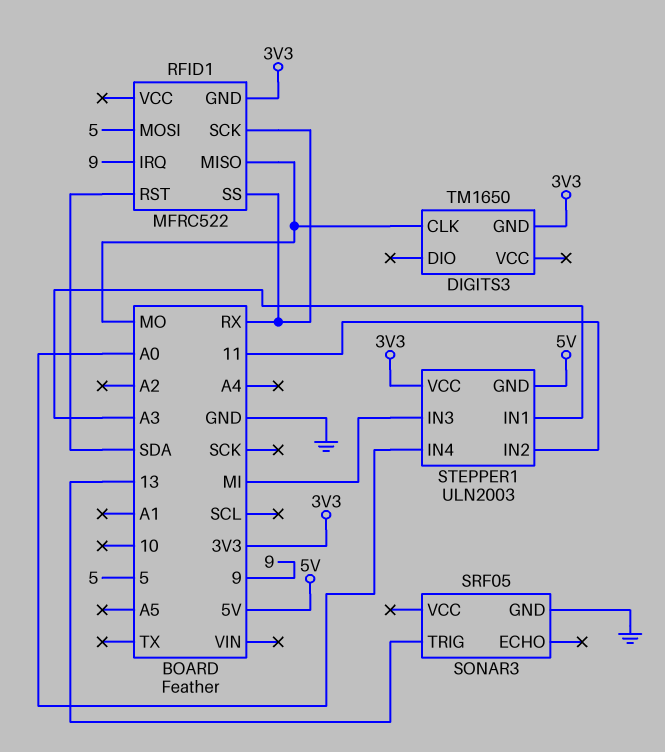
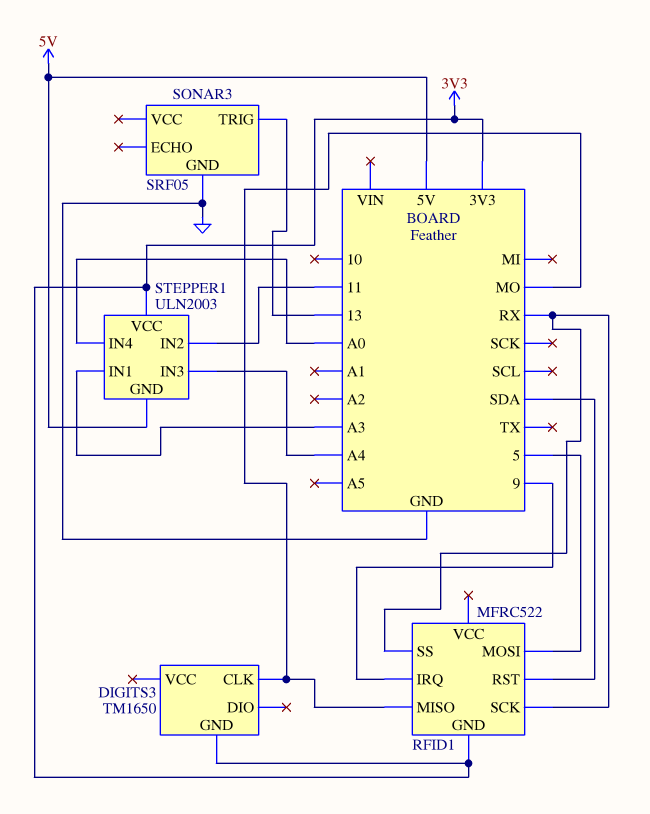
STEPPER1 pin IN3: MI -> A4

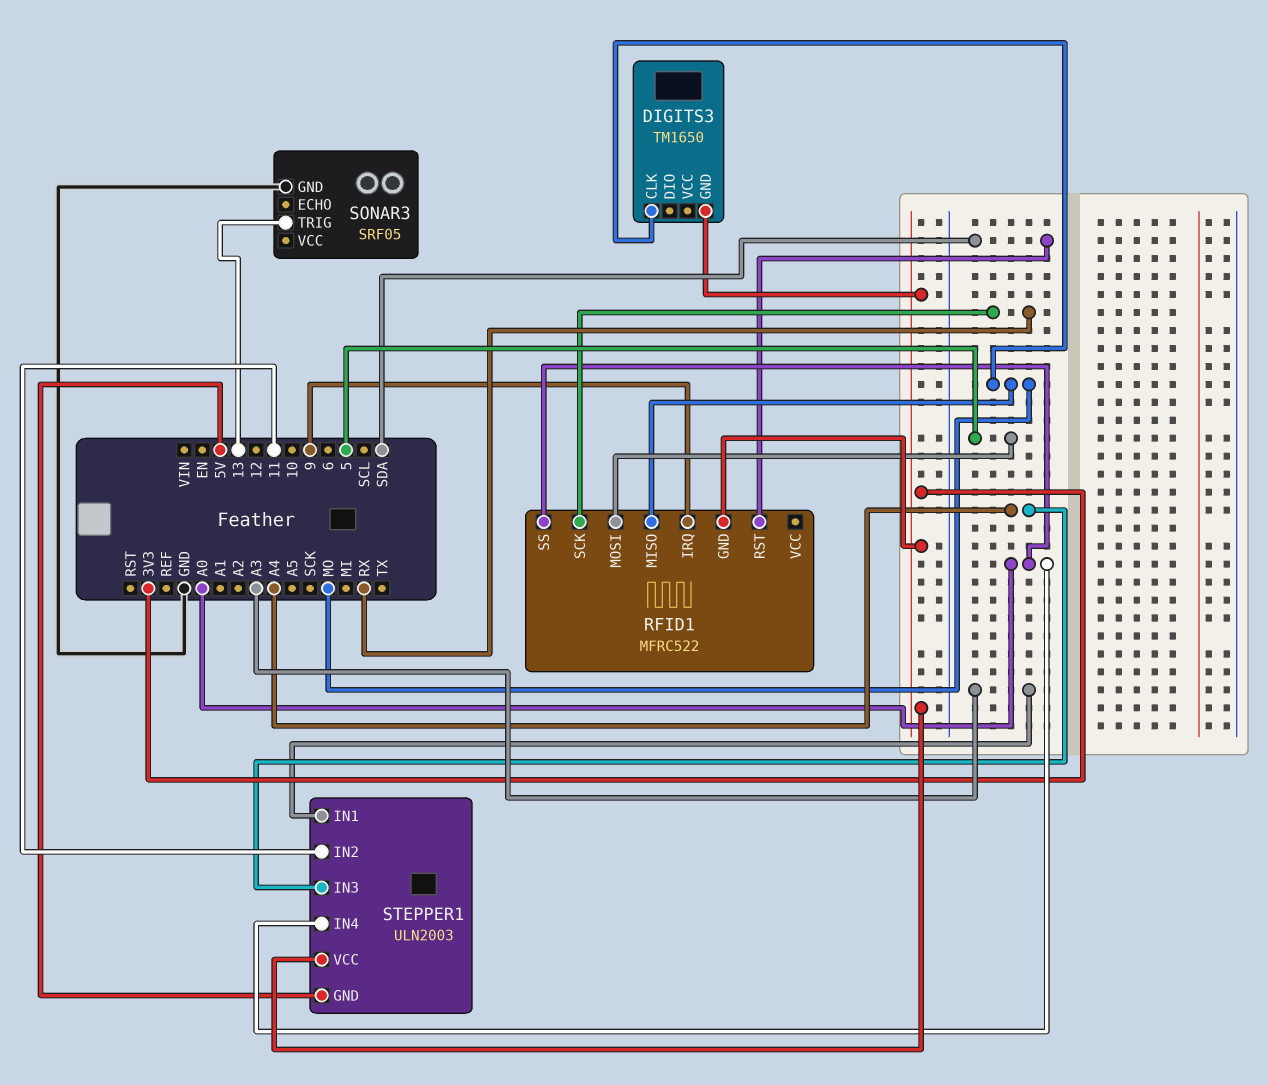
RFID1 pin SS: RX -> A0

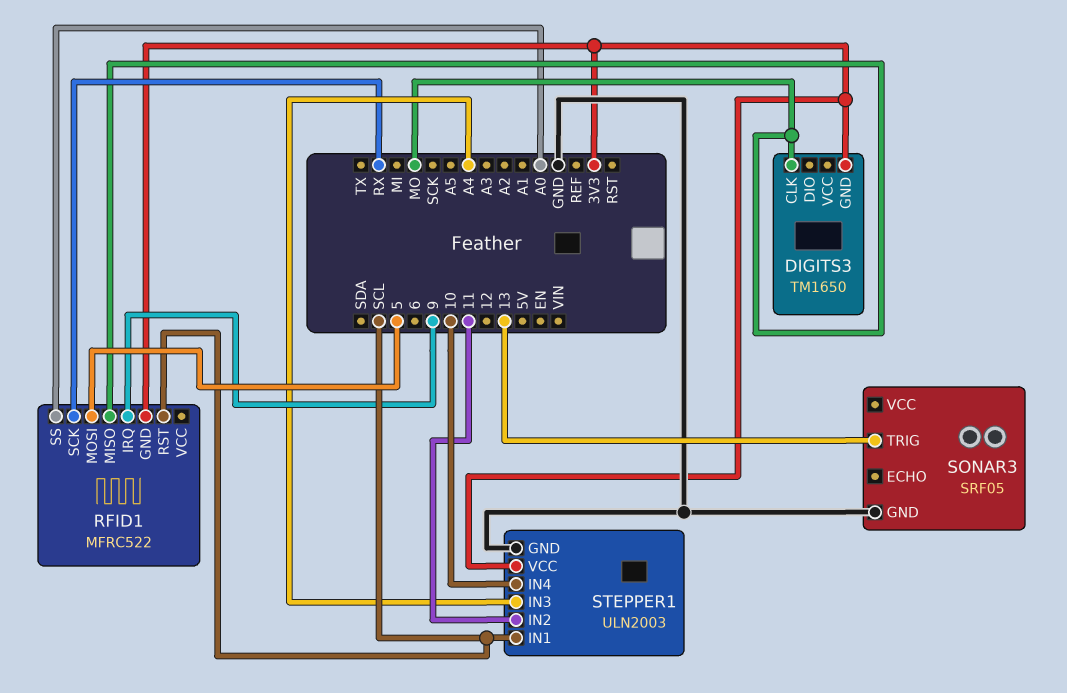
RFID1 pin RST: SDA -> SCL
STEPPER1 pin GND: 5V -> GND
STEPPER1 pin IN1: A3 -> SCL
STEPPER1 pin IN4: A0 -> 10

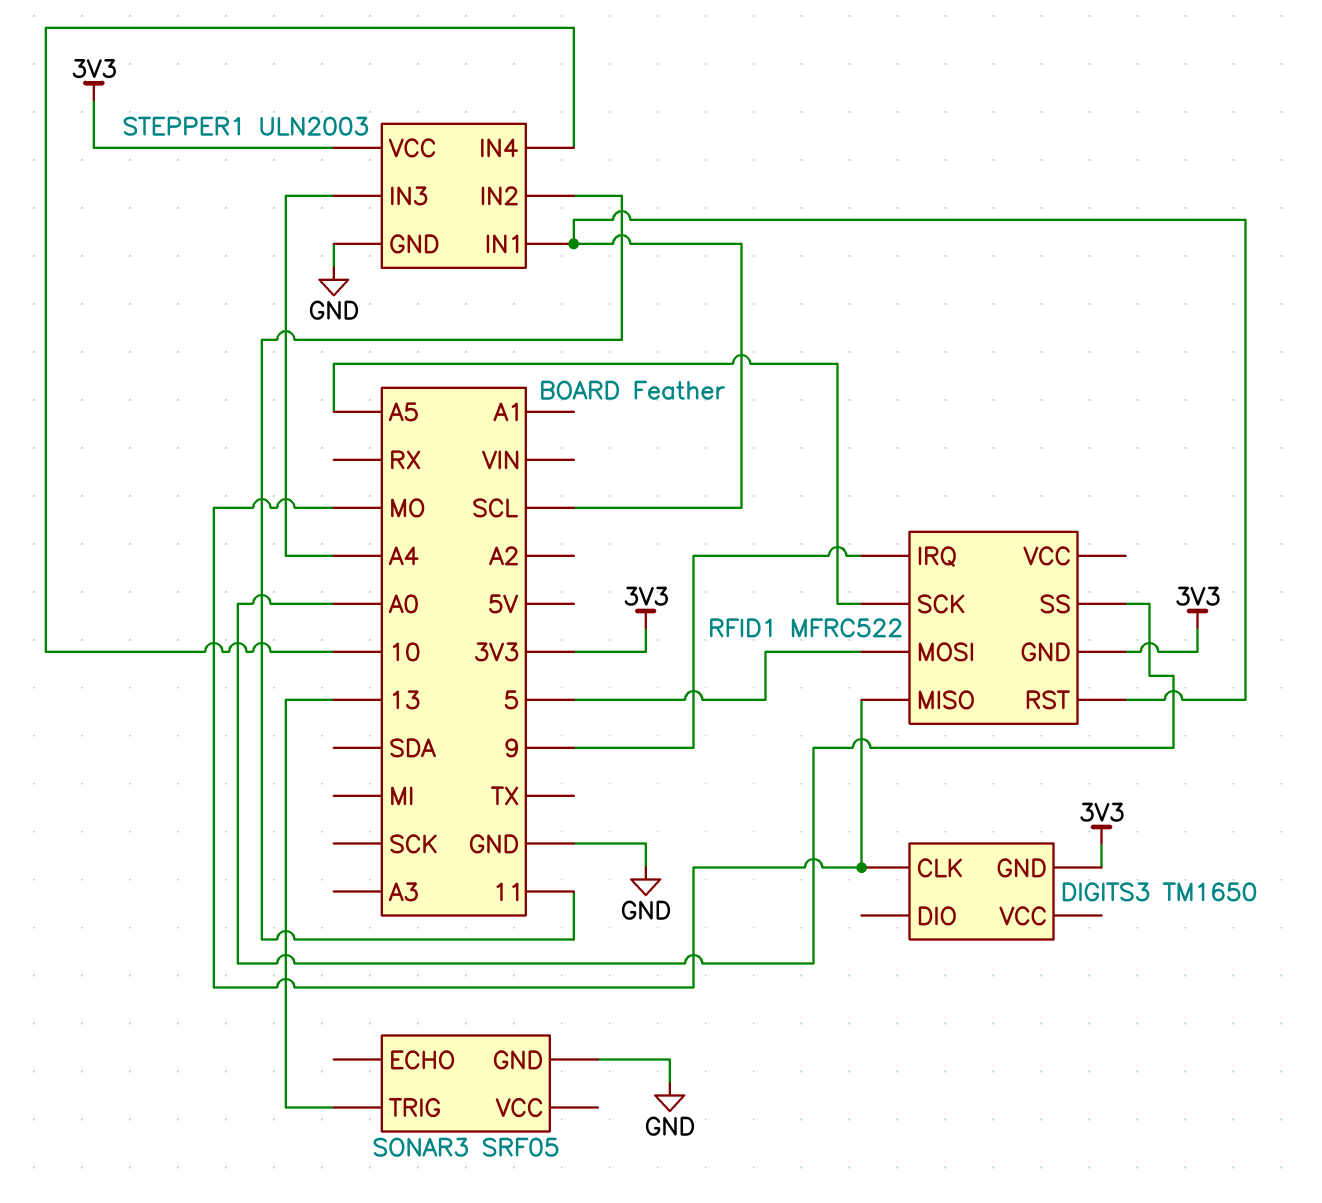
RFID1 pin SCK: RX -> A5

